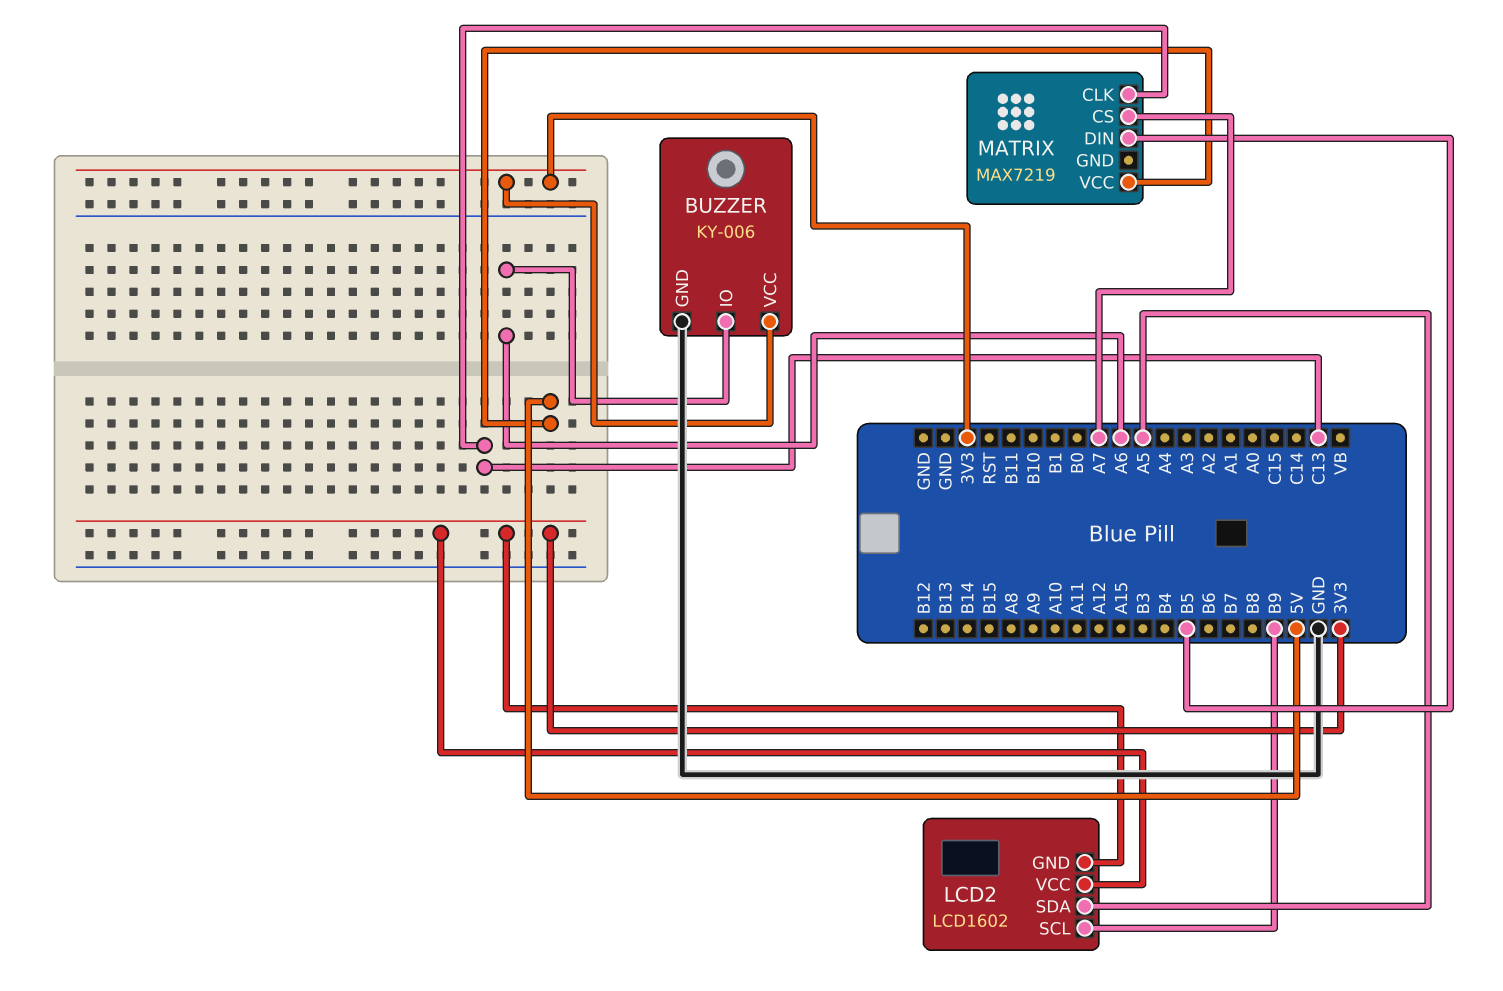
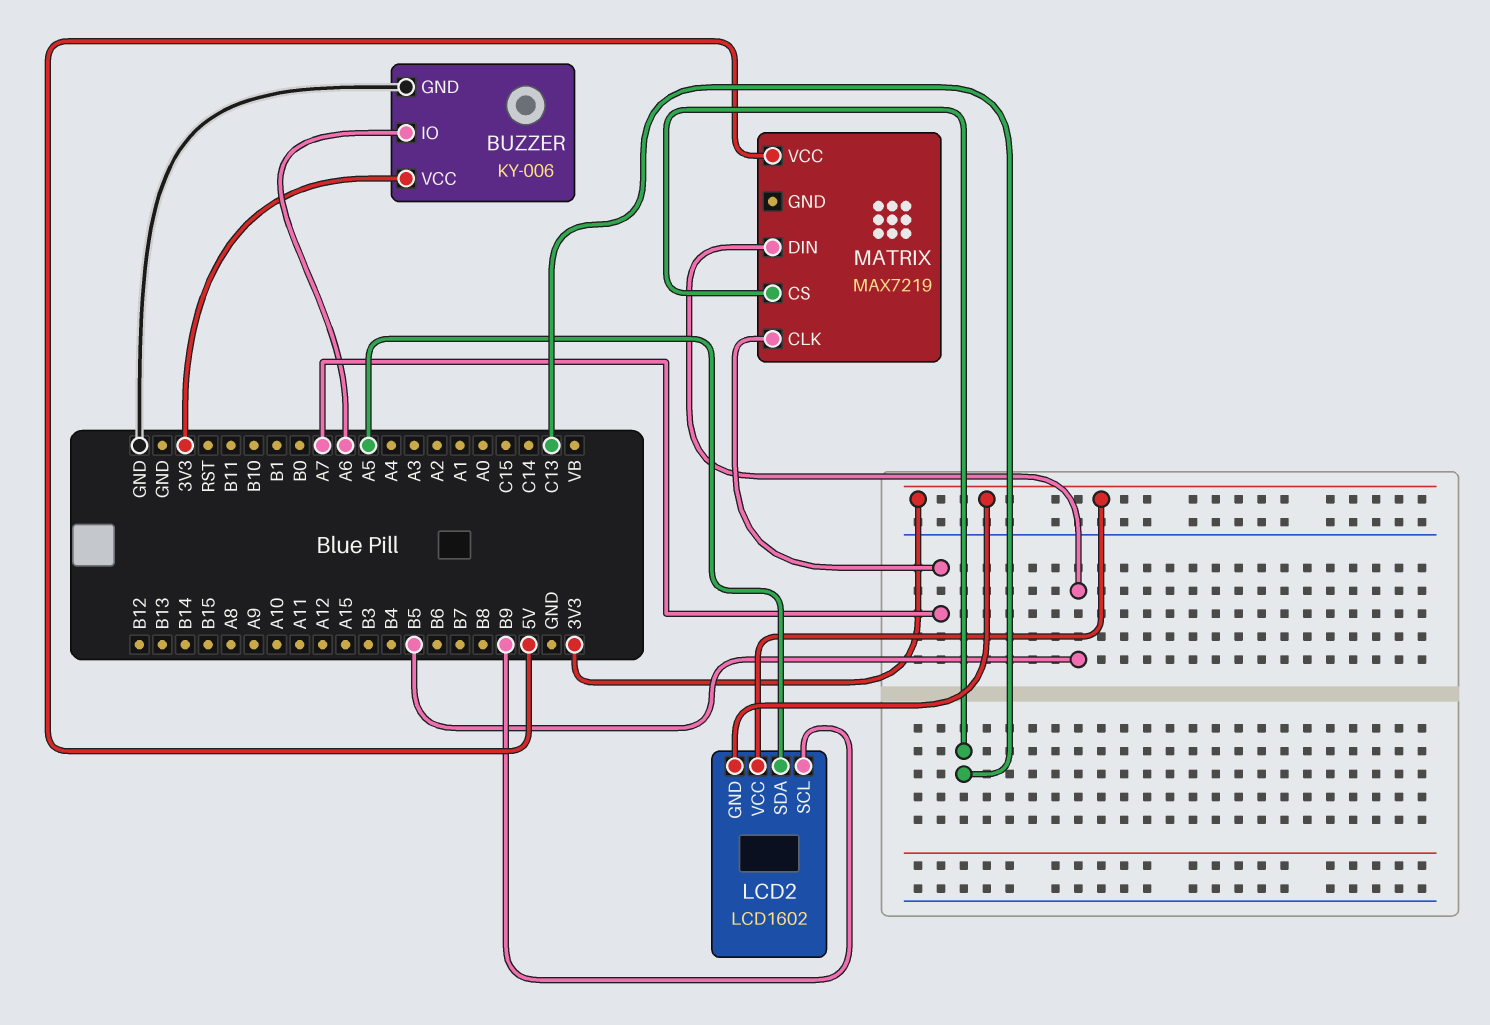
MATRIX pin CLK: C13 -> A7
MATRIX pin CS: A7 -> C13

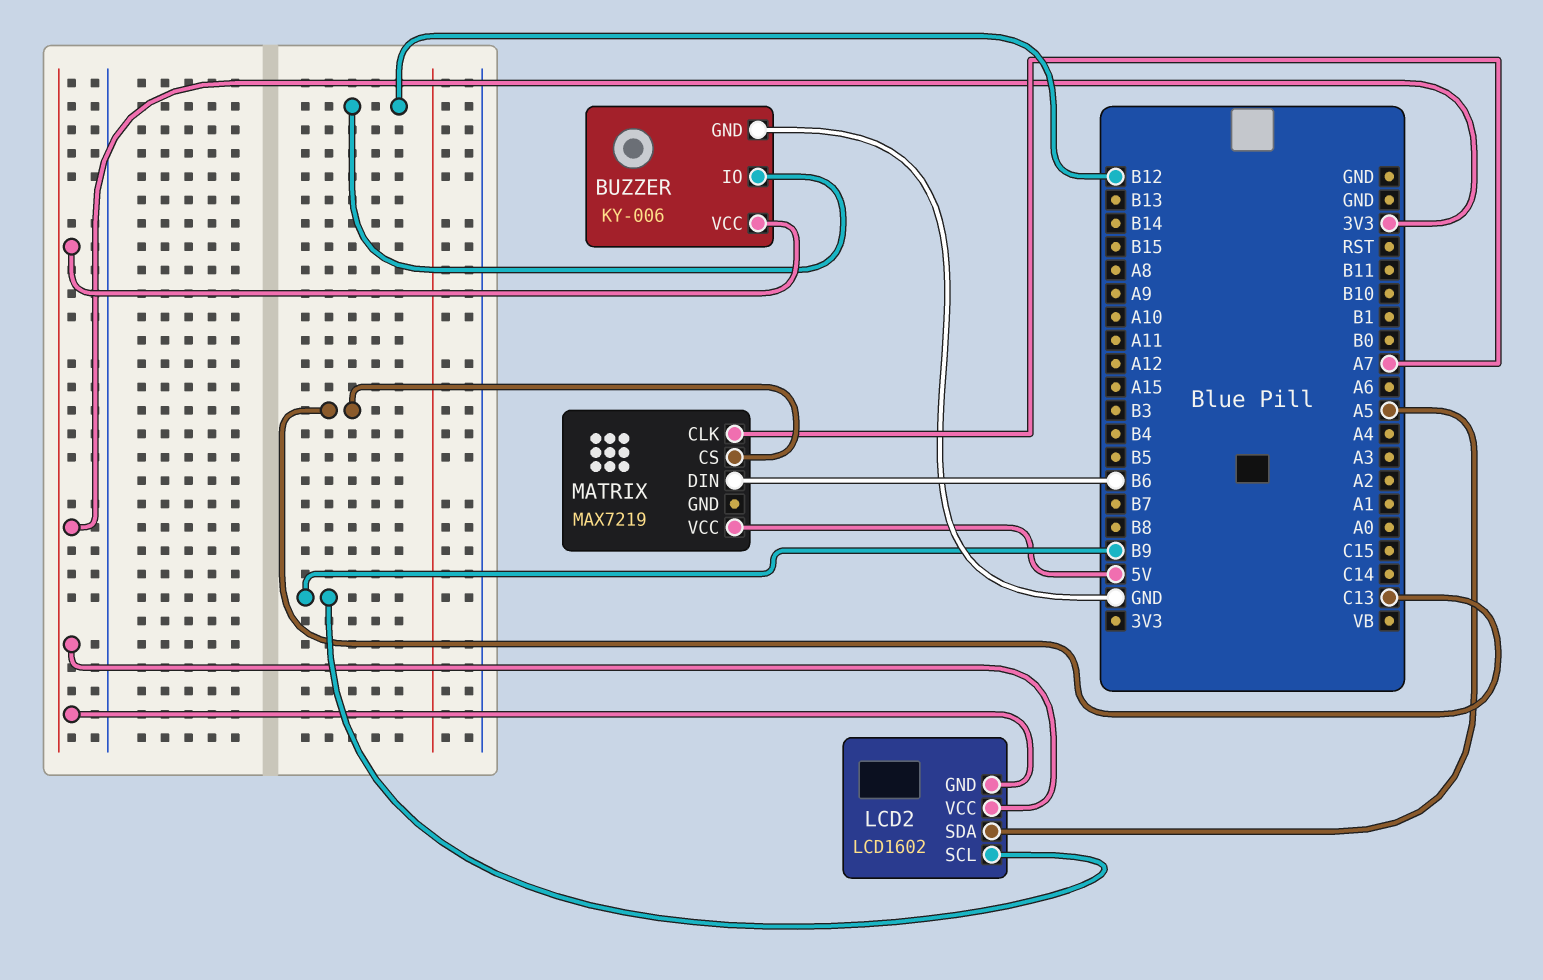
BUZZER pin IO: A6 -> B12
MATRIX pin DIN: B5 -> B6

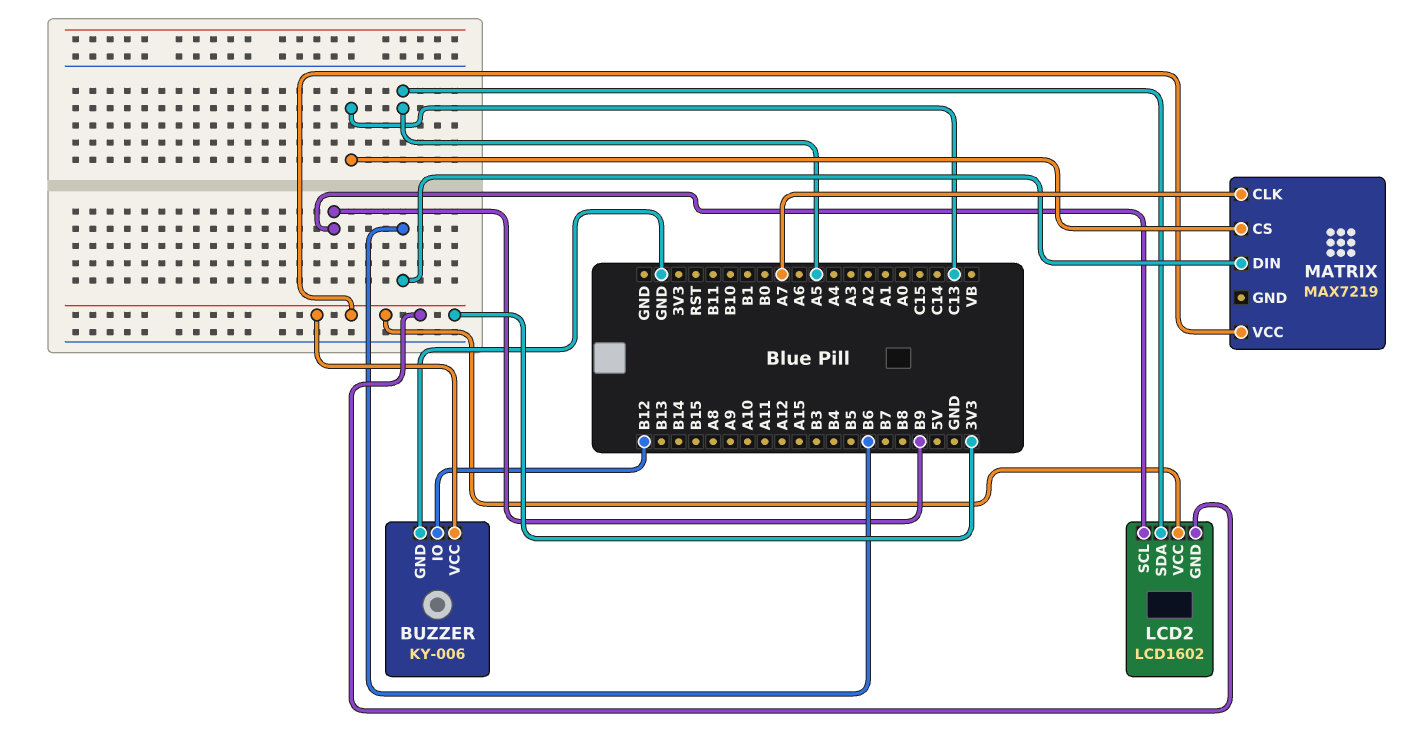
MATRIX pin VCC: 5V -> 3V3

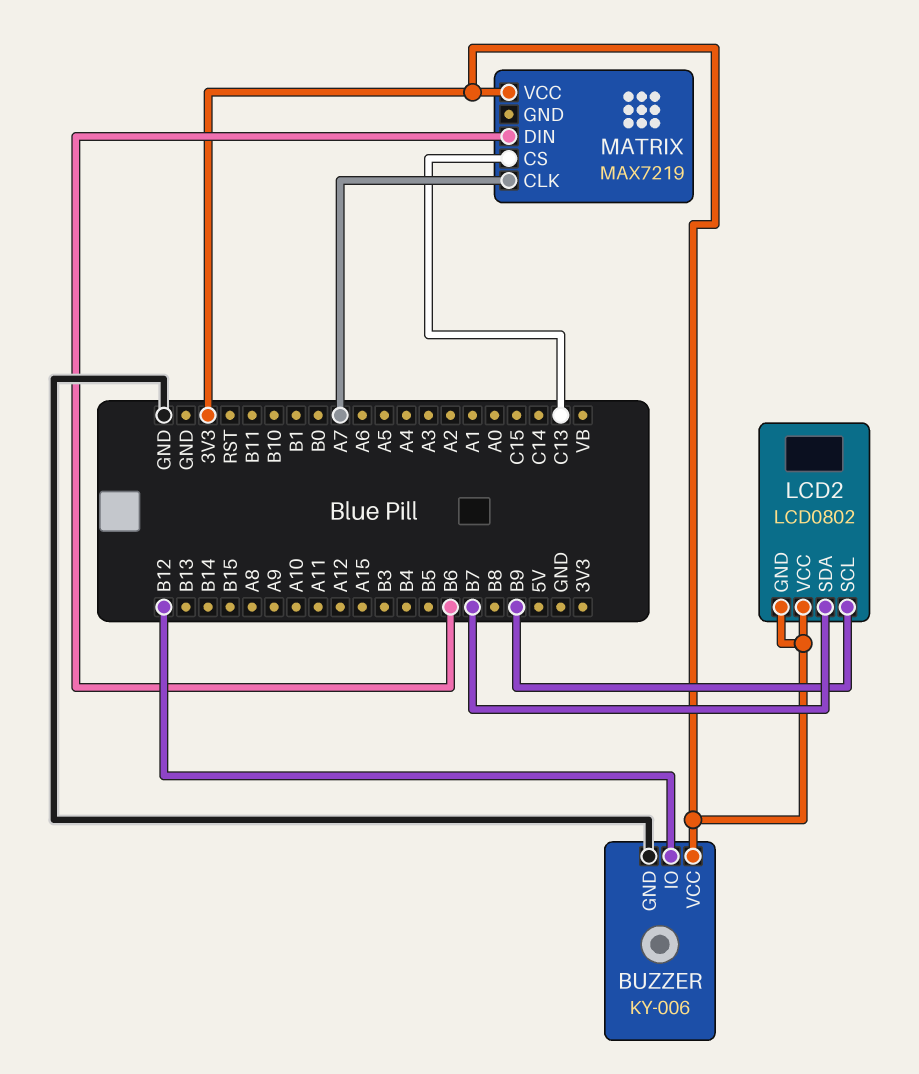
LCD2: LCD1602 -> LCD0802
LCD2 pin SDA: A5 -> B7

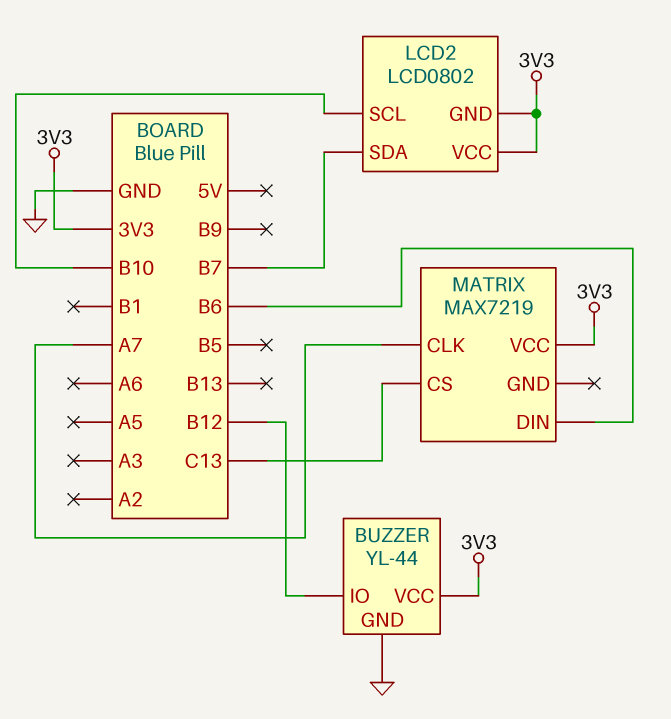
BUZZER: KY-006 -> YL-44
LCD2 pin SCL: B9 -> B10

